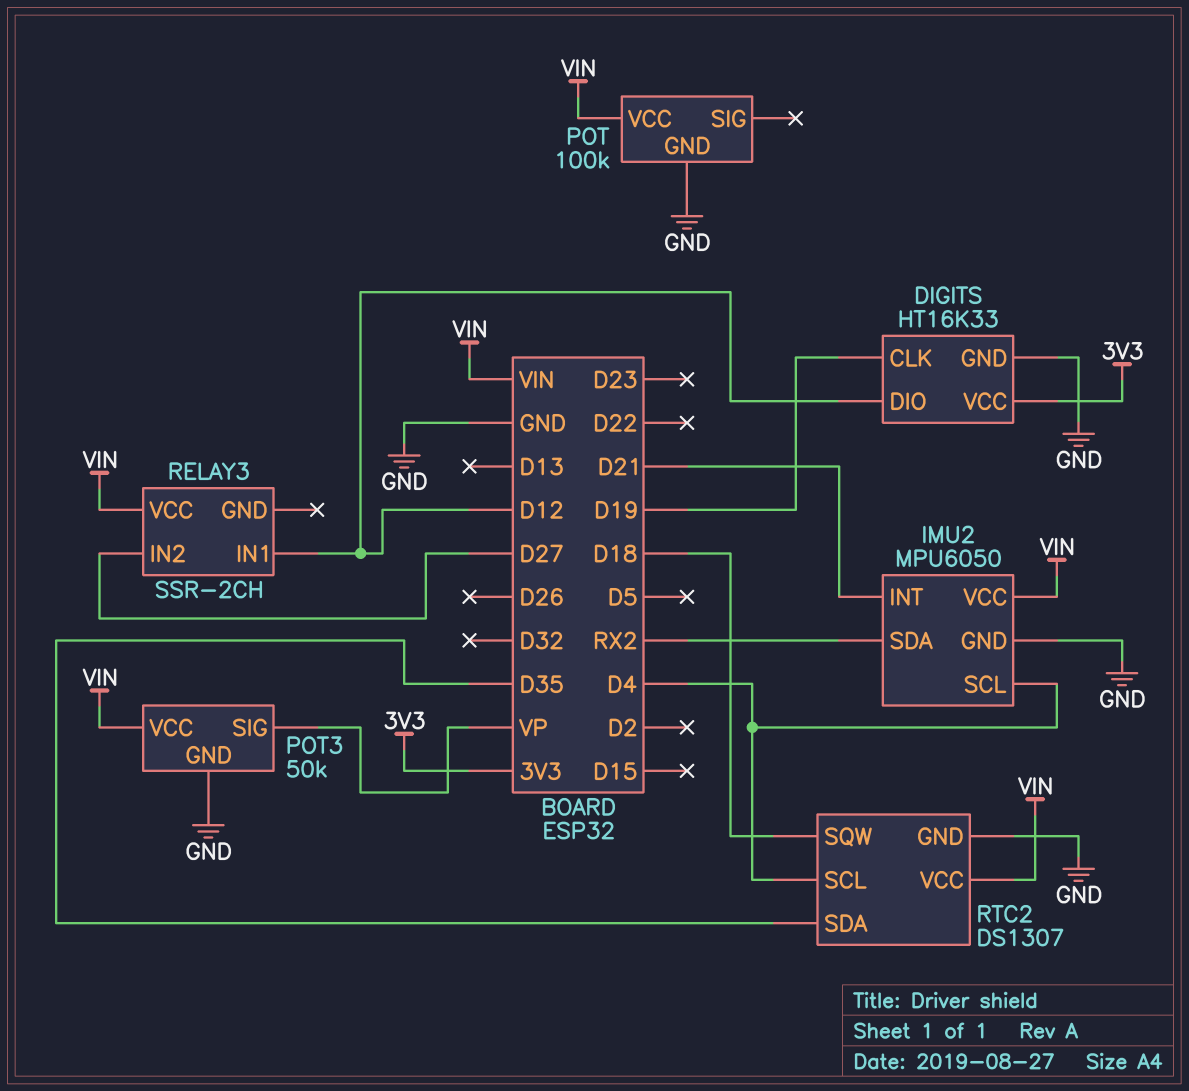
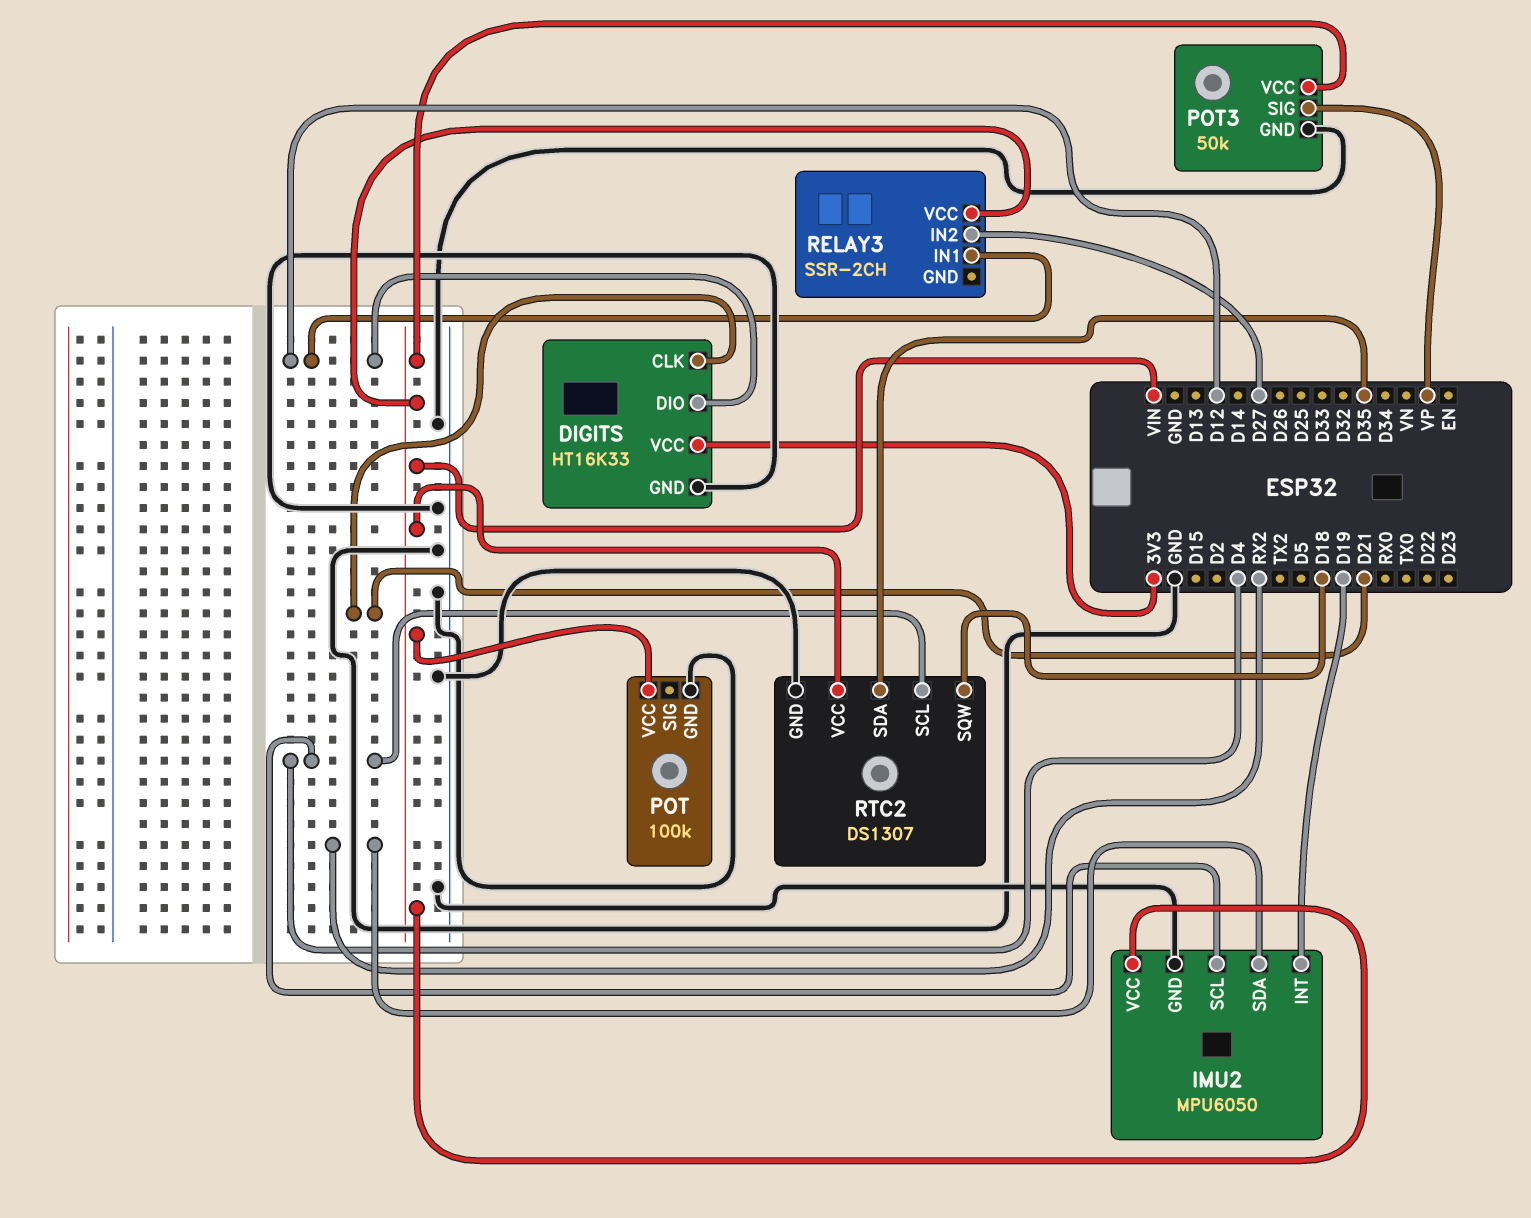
DIGITS pin CLK: D19 -> D21
IMU2 pin INT: D21 -> D19

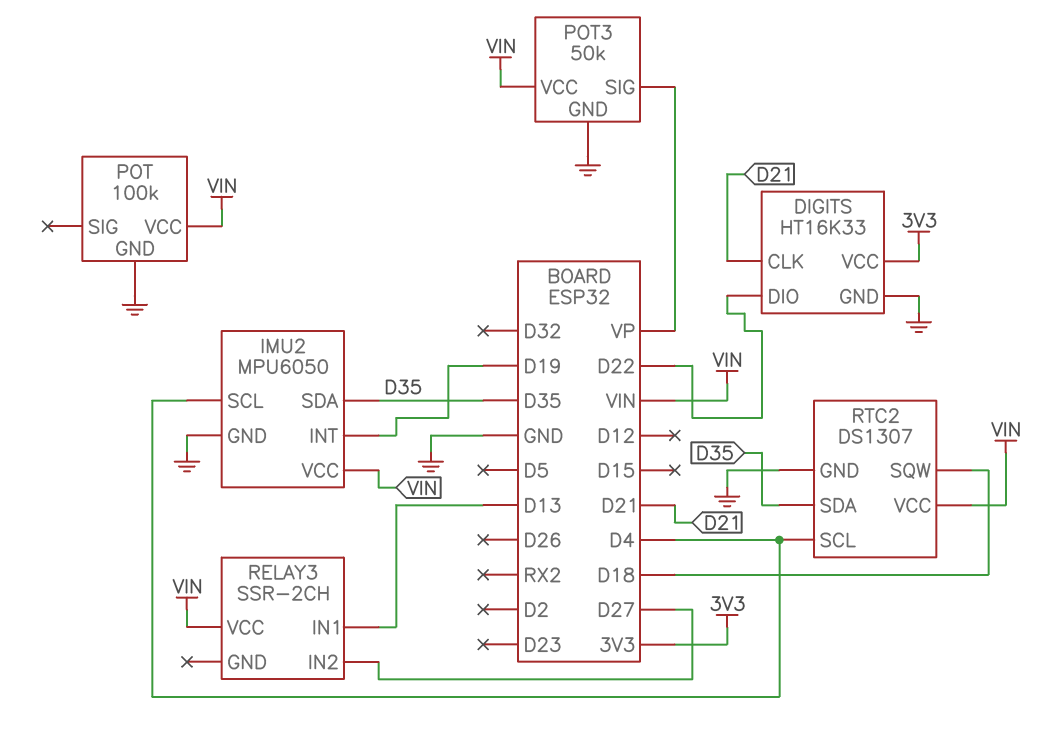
DIGITS pin DIO: D12 -> D22
IMU2 pin SDA: RX2 -> D35
RELAY3 pin IN1: D12 -> D13

